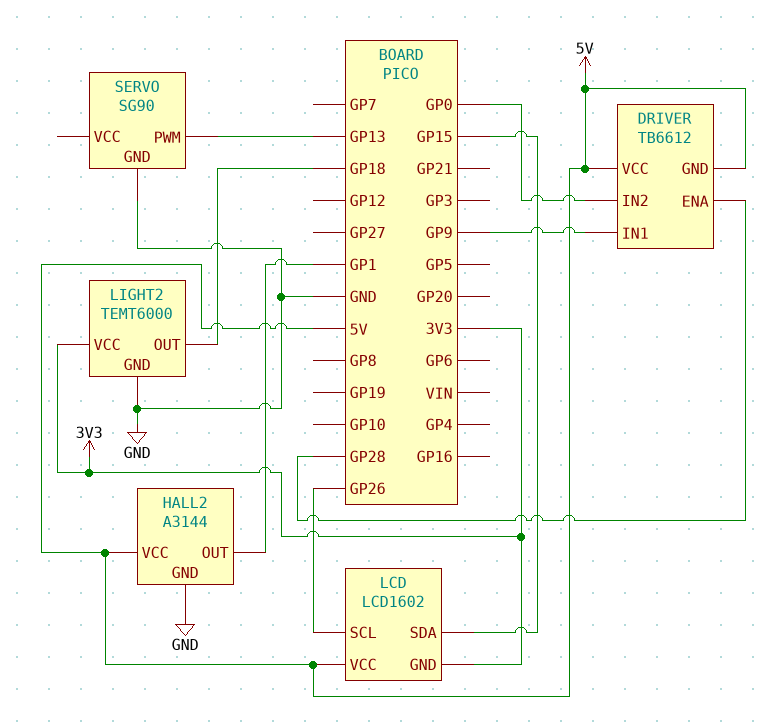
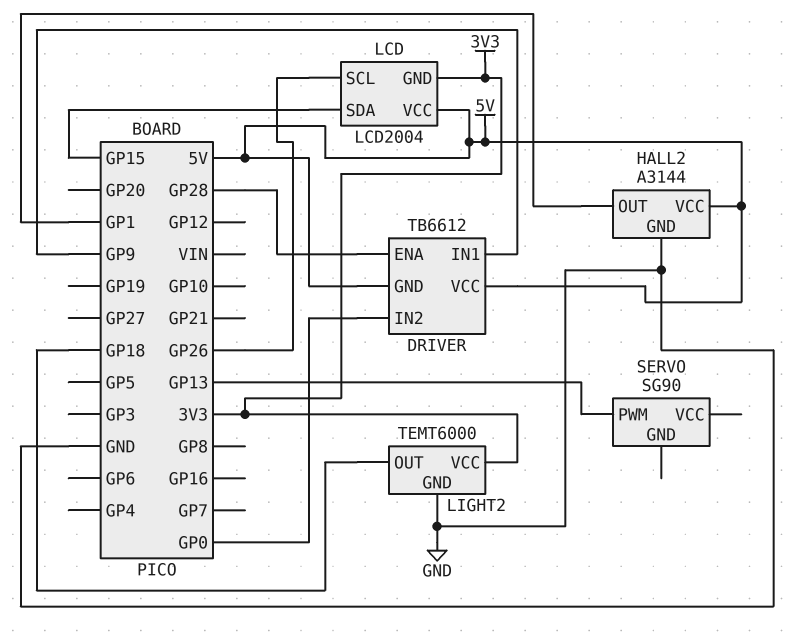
LCD: LCD1602 -> LCD2004
SERVO pin GND: GND -> none

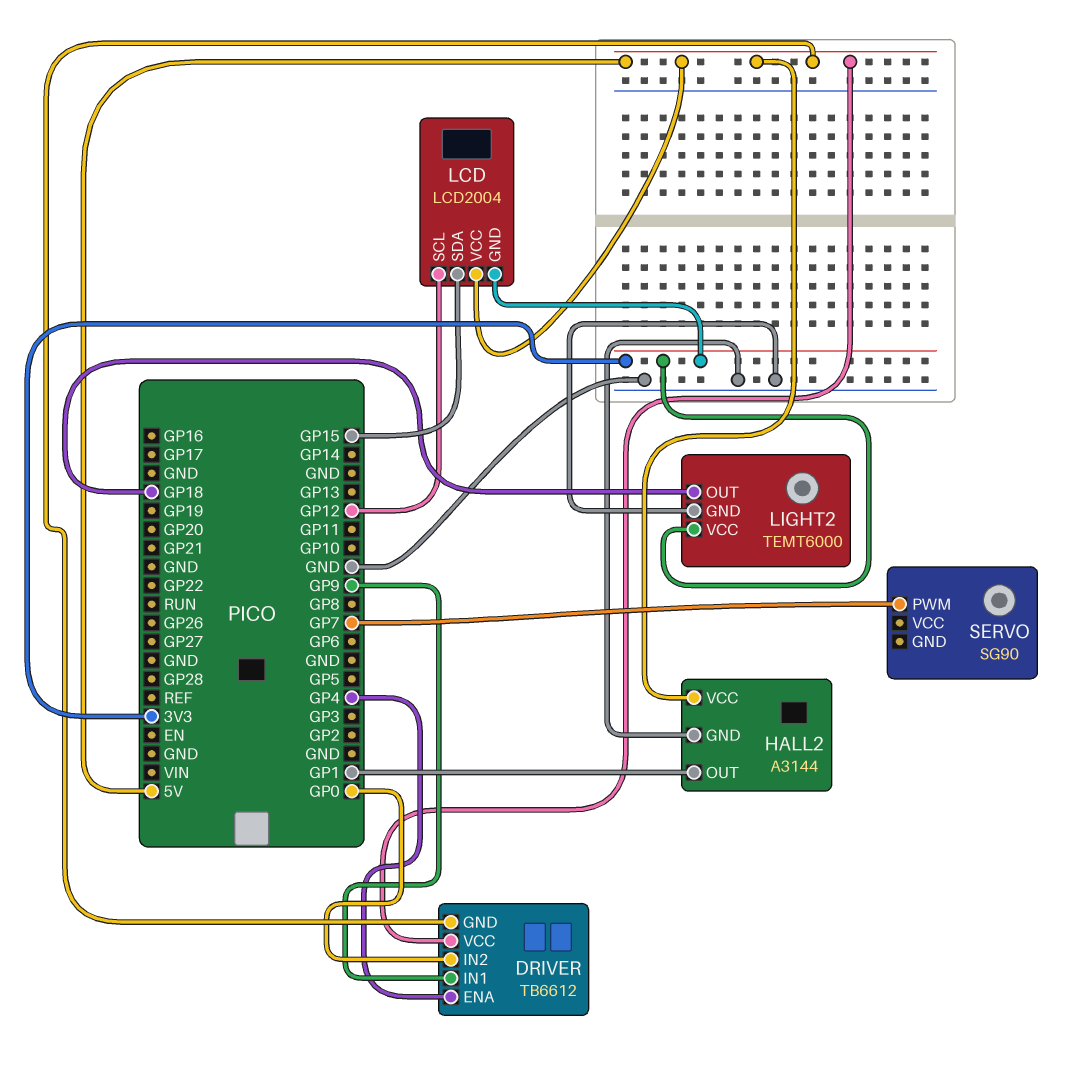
DRIVER pin ENA: GP28 -> GP4
LCD pin SCL: GP26 -> GP12
SERVO pin PWM: GP13 -> GP7

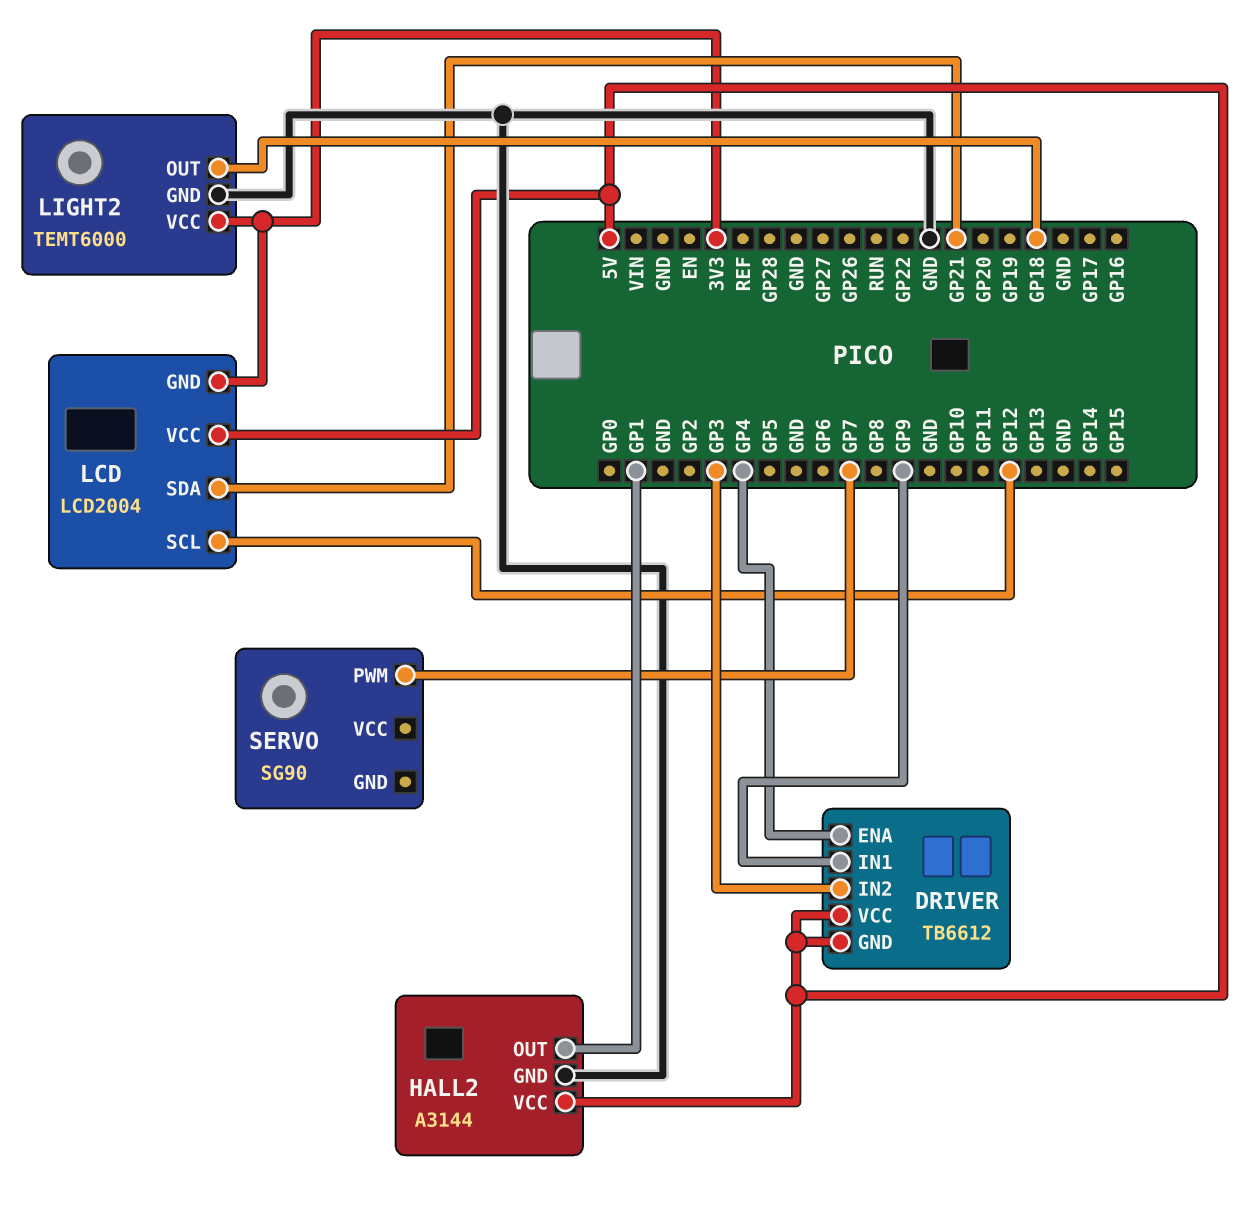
DRIVER pin IN2: GP0 -> GP3
LCD pin SDA: GP15 -> GP21

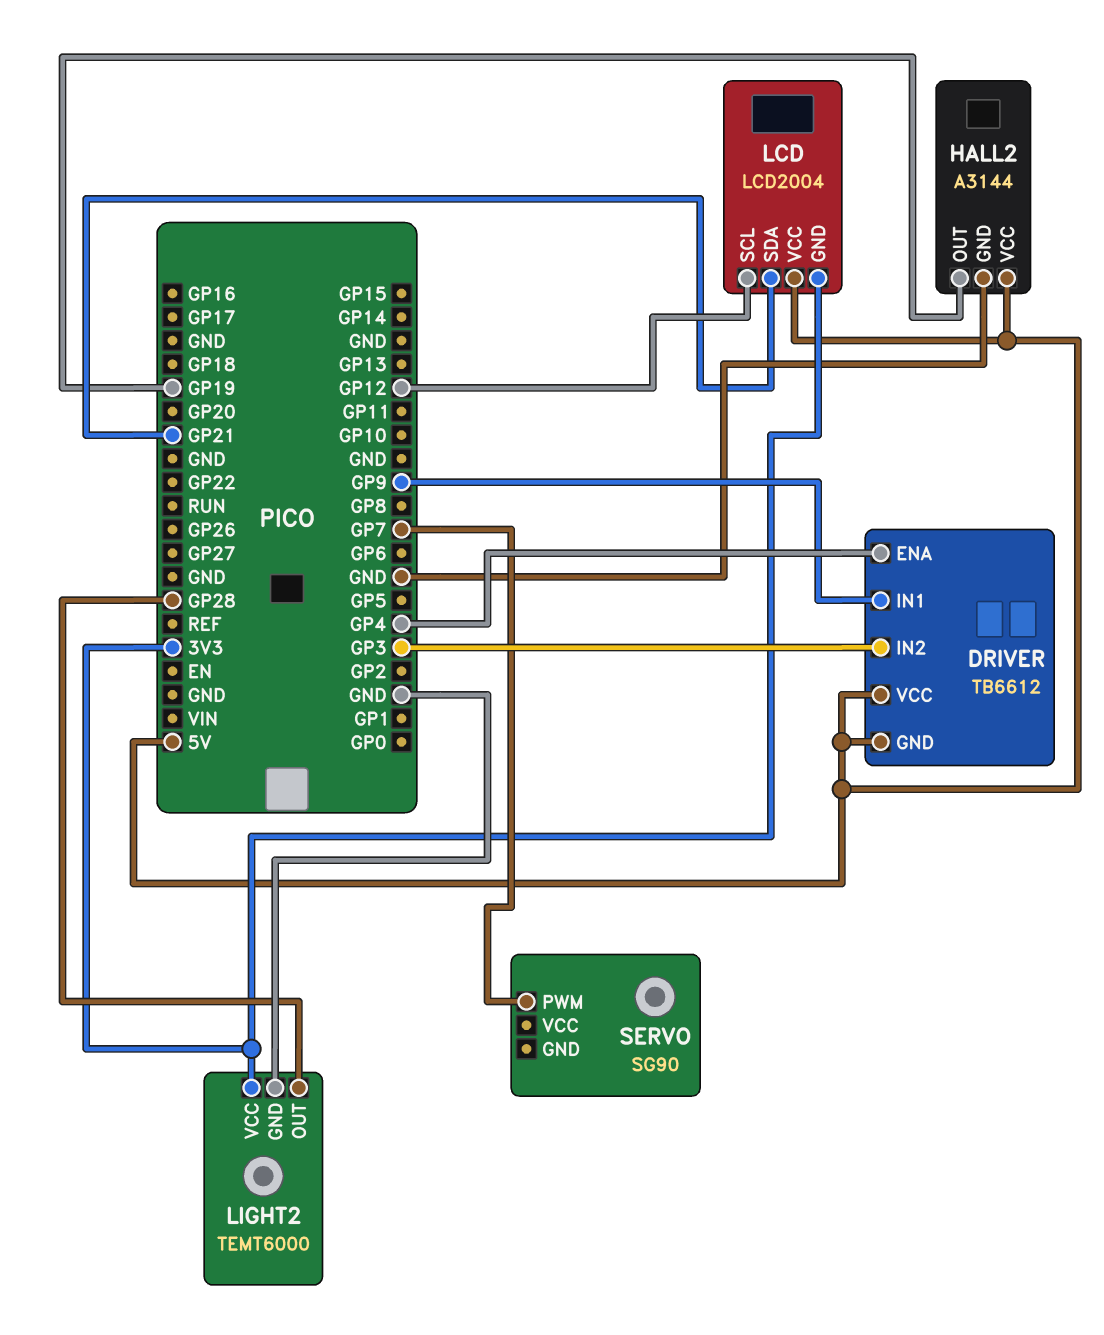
HALL2 pin OUT: GP1 -> GP19
LIGHT2 pin OUT: GP18 -> GP28

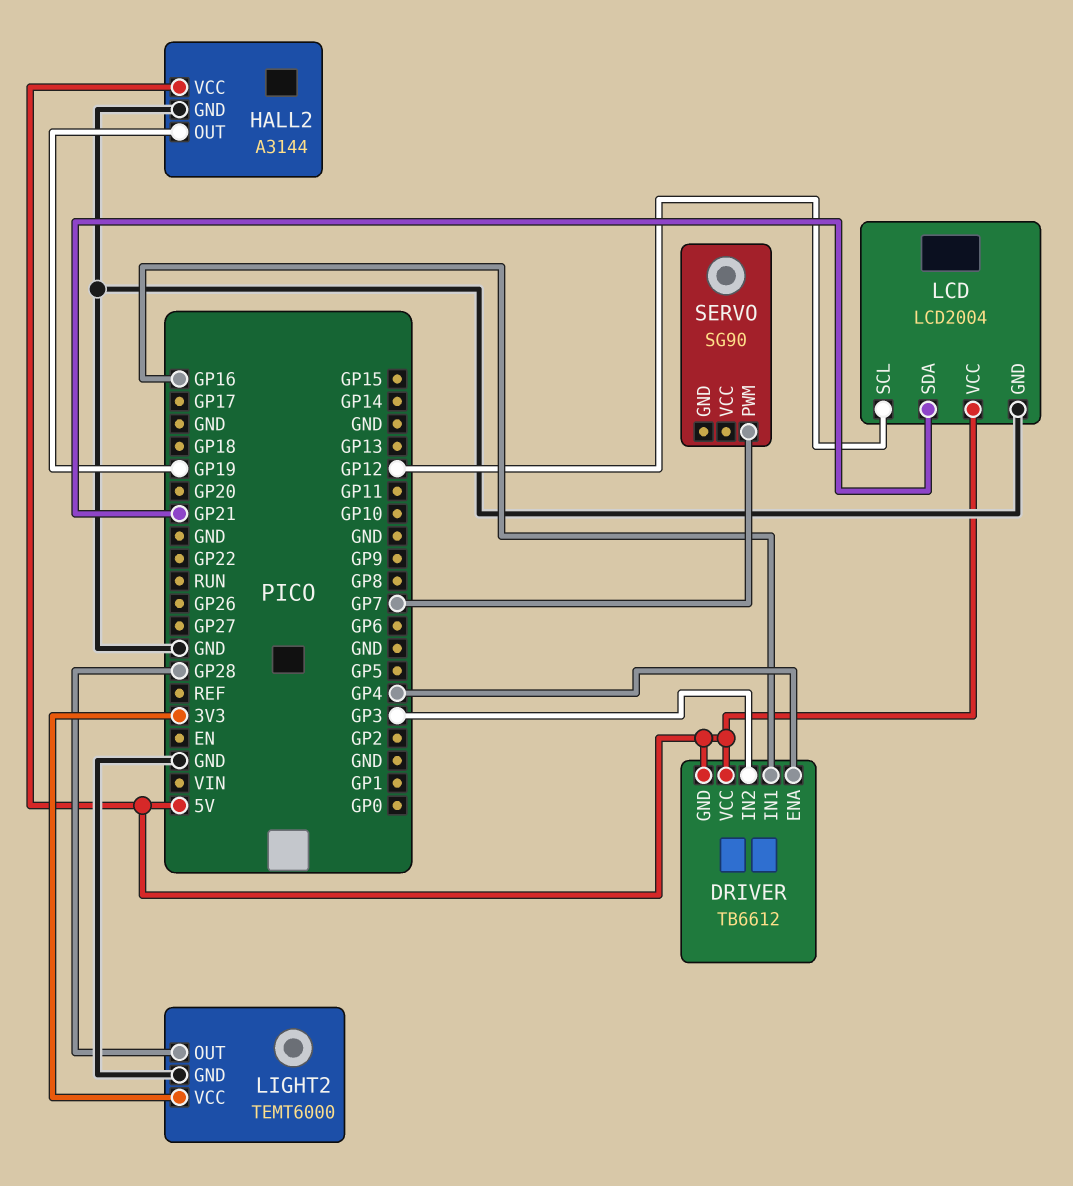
DRIVER pin IN1: GP9 -> GP16
LCD pin GND: 3V3 -> GND

